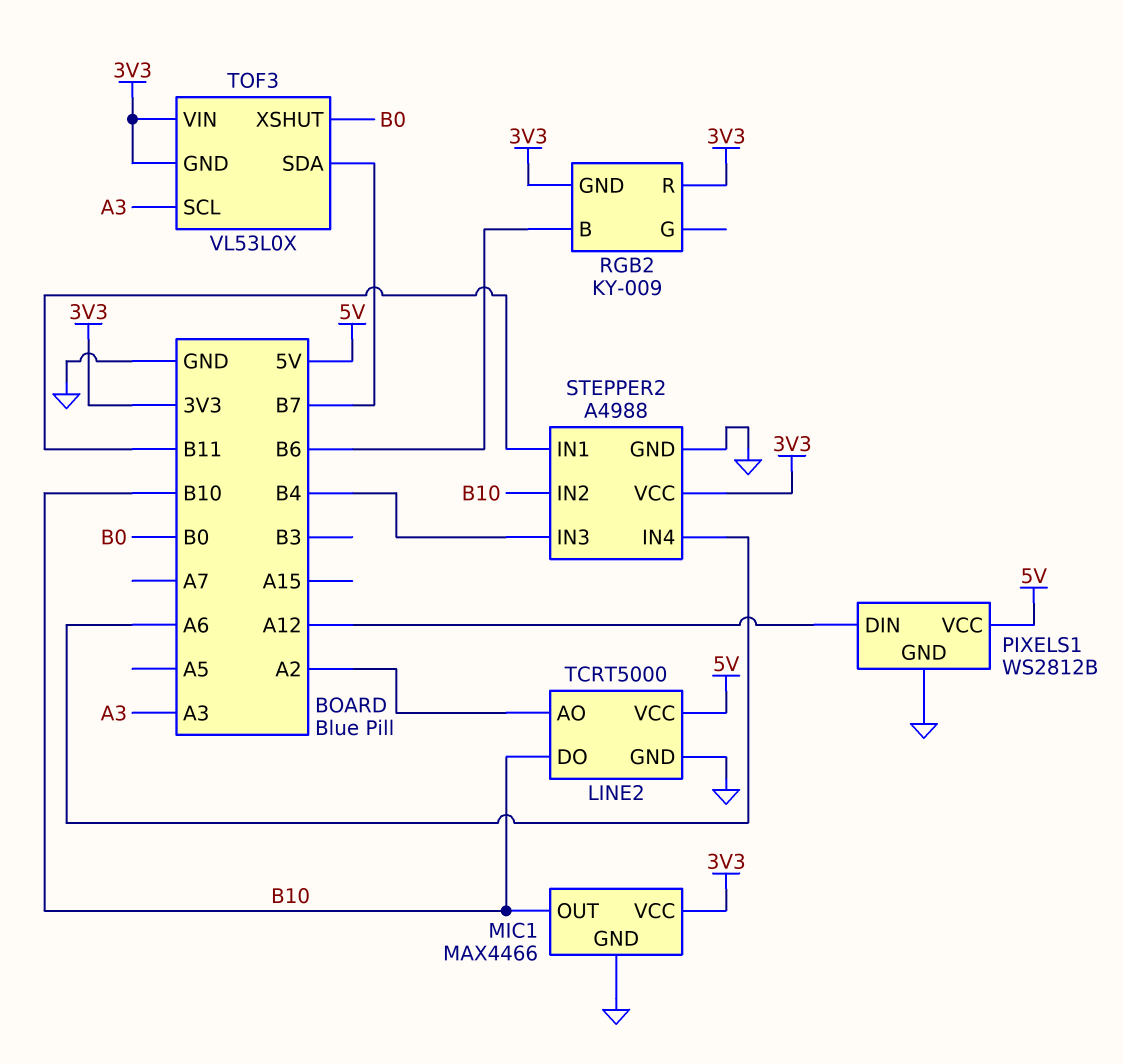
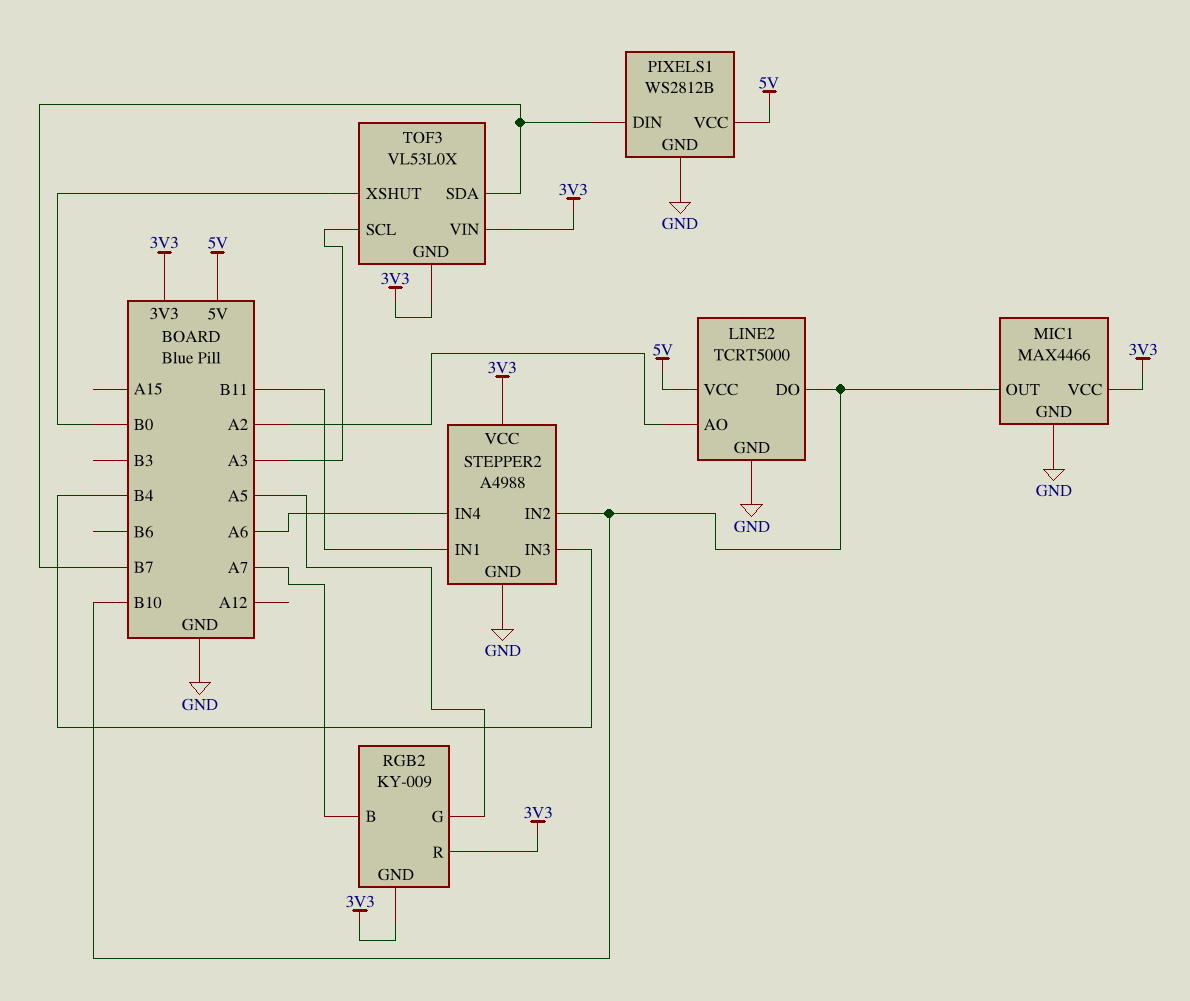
PIXELS1 pin DIN: A12 -> B7
RGB2 pin B: B6 -> A7
RGB2 pin G: none -> A5

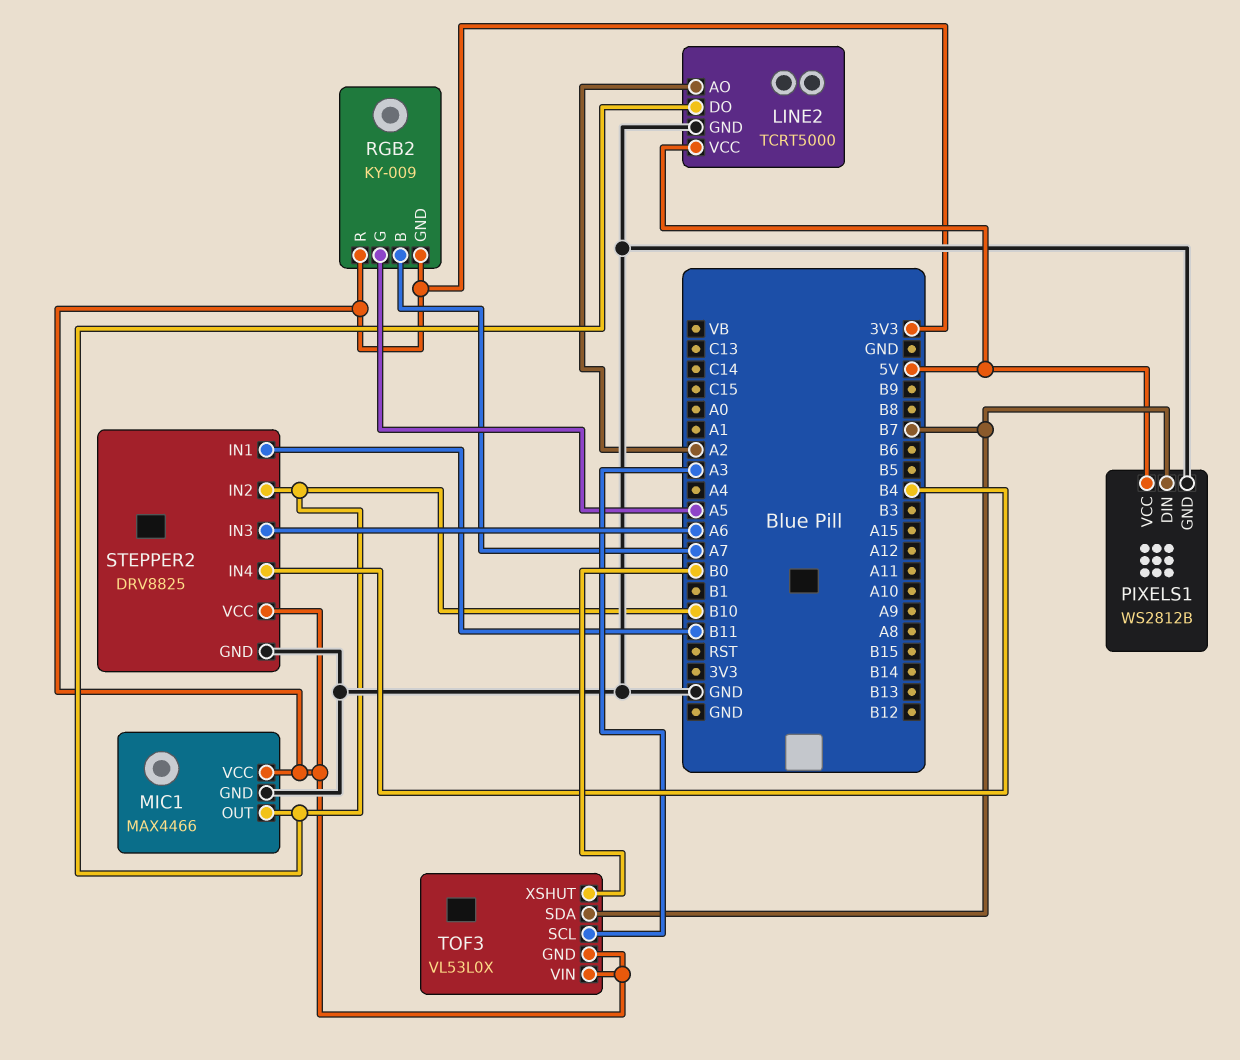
STEPPER2: A4988 -> DRV8825
STEPPER2 pin IN3: B4 -> A6
STEPPER2 pin IN4: A6 -> B4

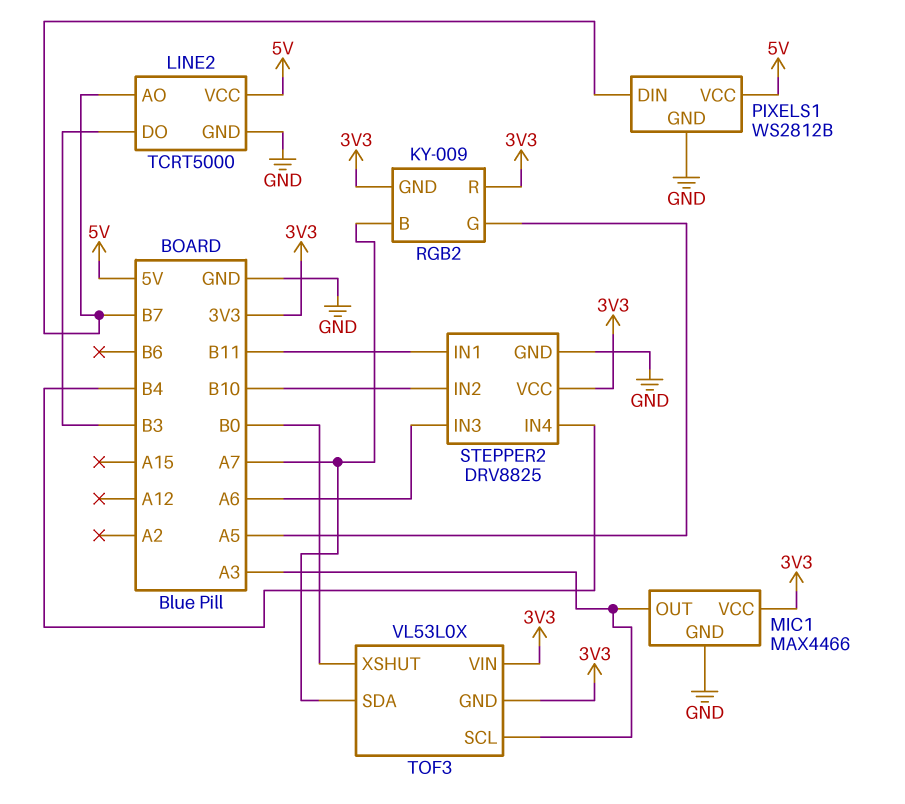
LINE2 pin AO: A2 -> B7
LINE2 pin DO: B10 -> B3
MIC1 pin OUT: B10 -> A3
TOF3 pin SDA: B7 -> A7

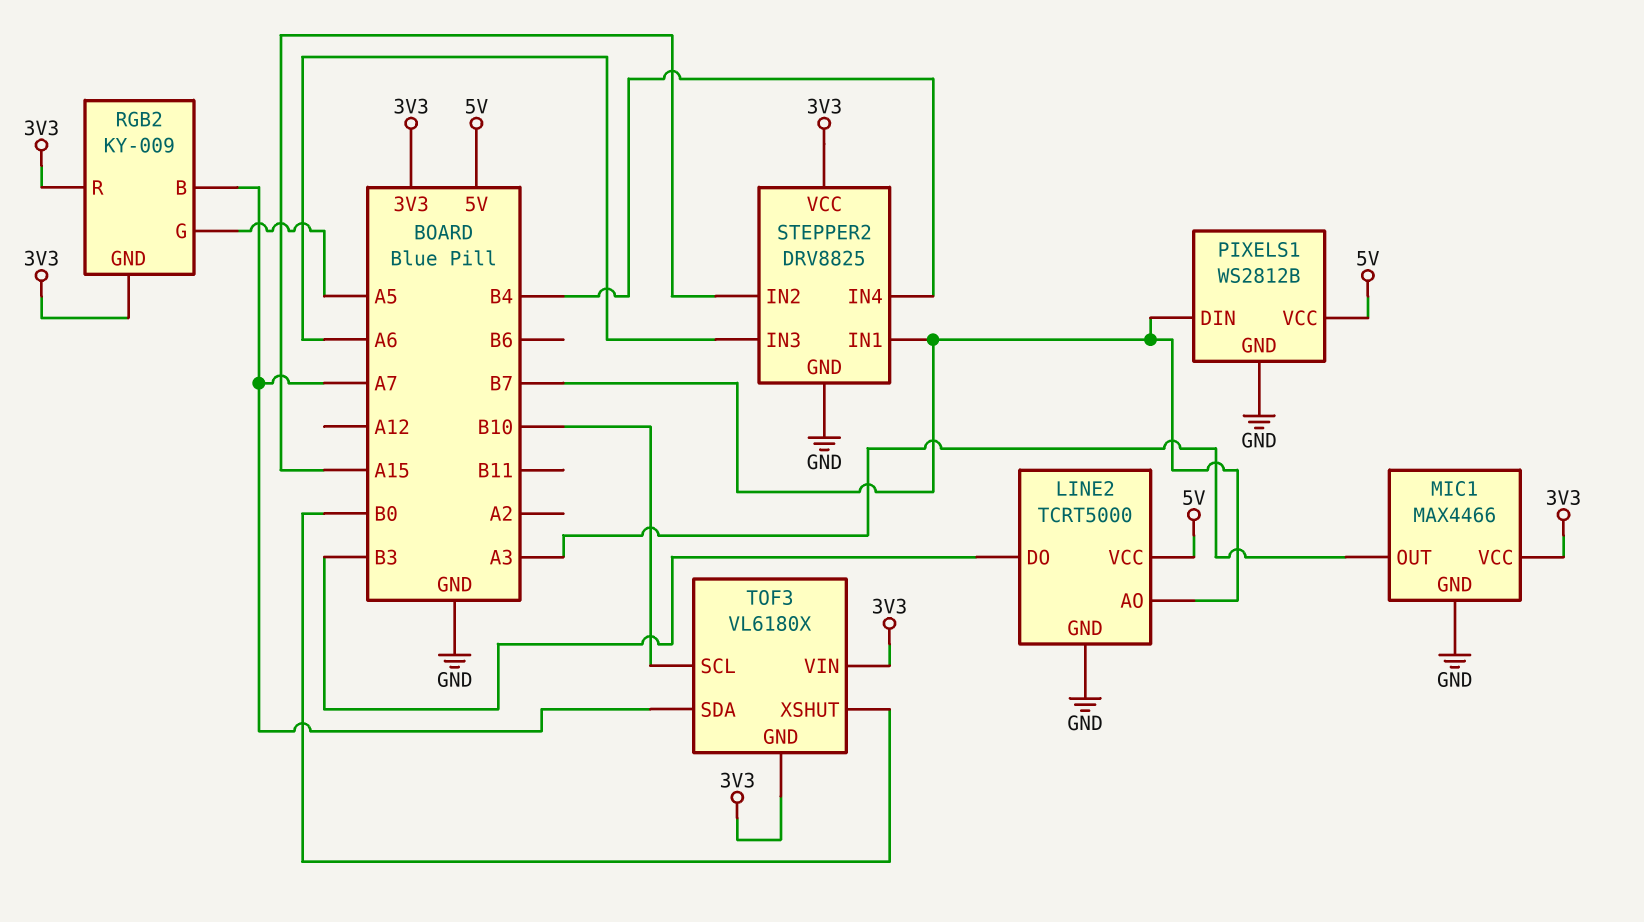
STEPPER2 pin IN1: B11 -> B7
STEPPER2 pin IN2: B10 -> A15
TOF3: VL53L0X -> VL6180X
TOF3 pin SCL: A3 -> B10

